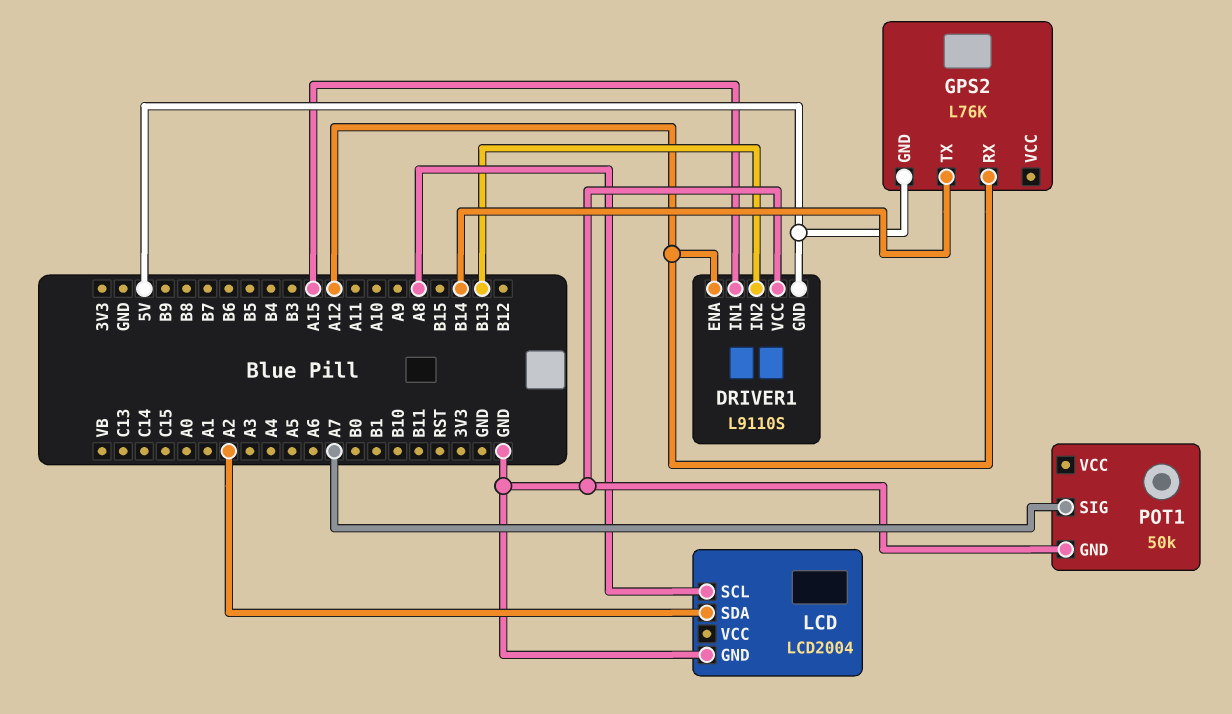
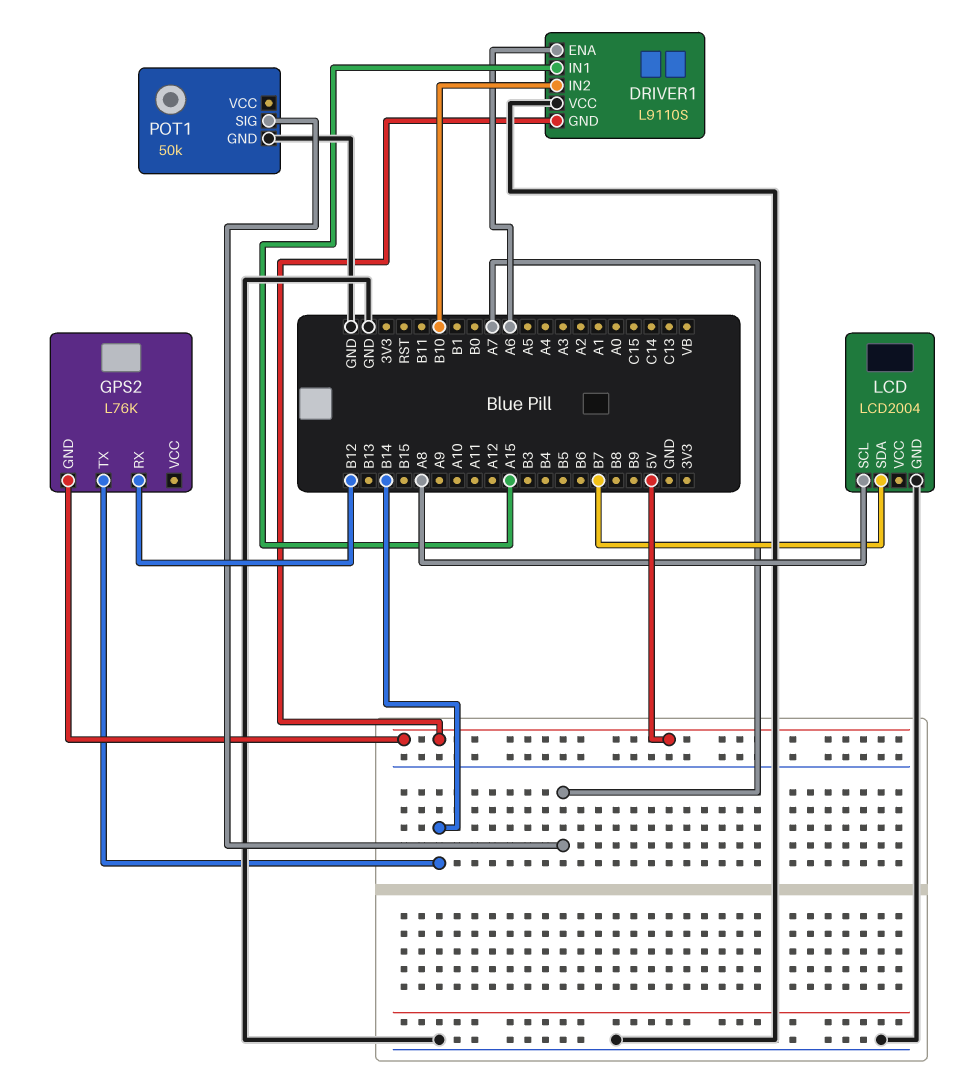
DRIVER1 pin ENA: A12 -> A6
DRIVER1 pin IN2: B13 -> B10
GPS2 pin RX: A12 -> B12
LCD pin SDA: A2 -> B7

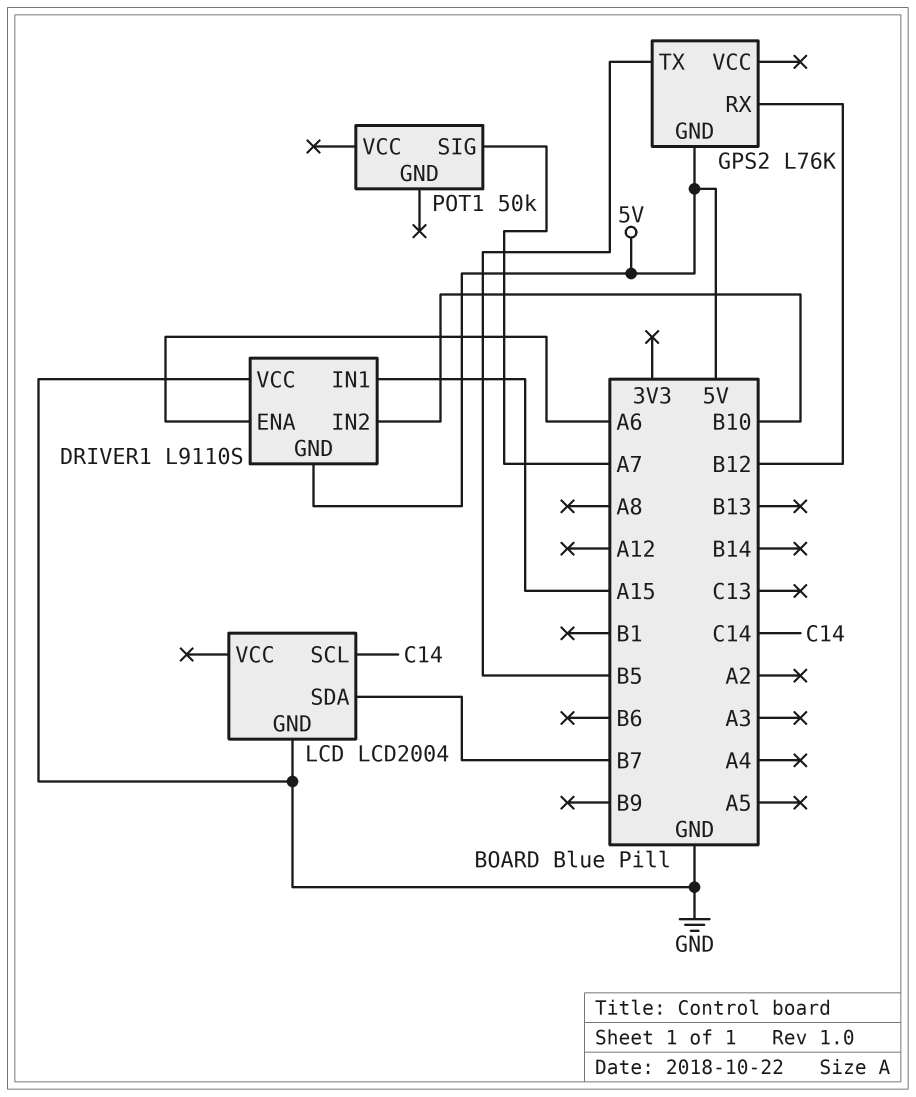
GPS2 pin TX: B14 -> B5
LCD pin SCL: A8 -> C14
POT1 pin GND: GND -> none

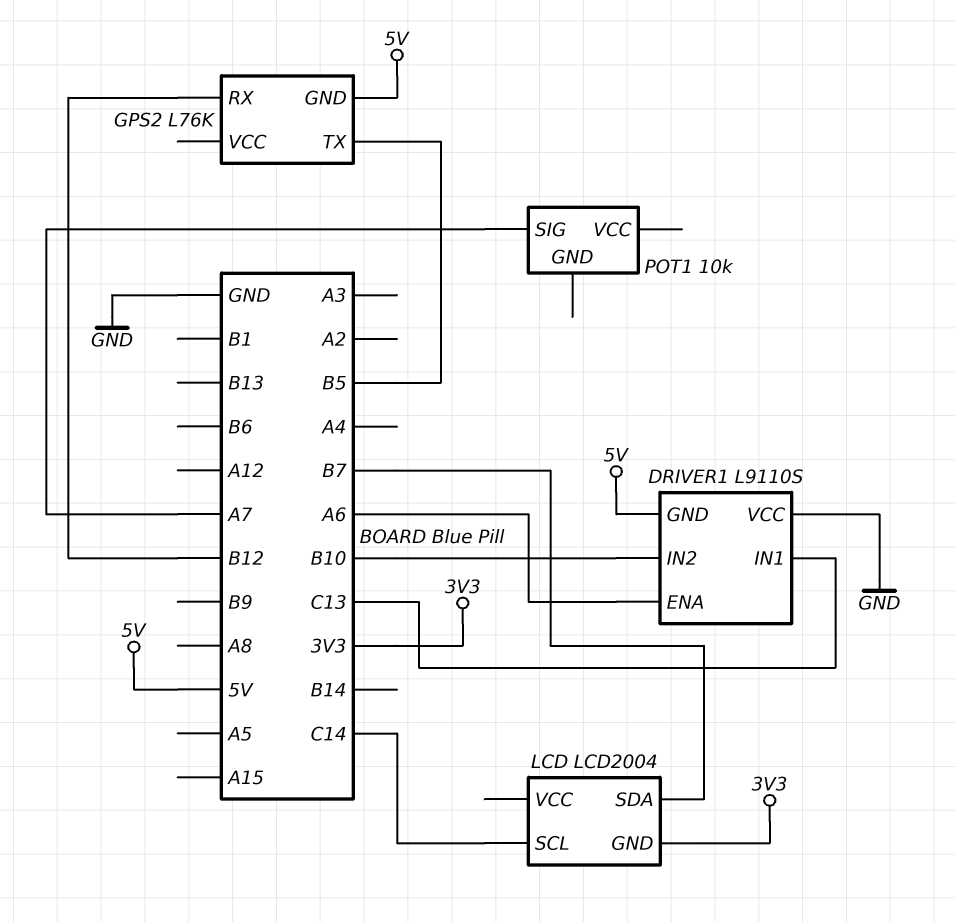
DRIVER1 pin IN1: A15 -> C13
LCD pin GND: GND -> 3V3
POT1: 50k -> 10k

